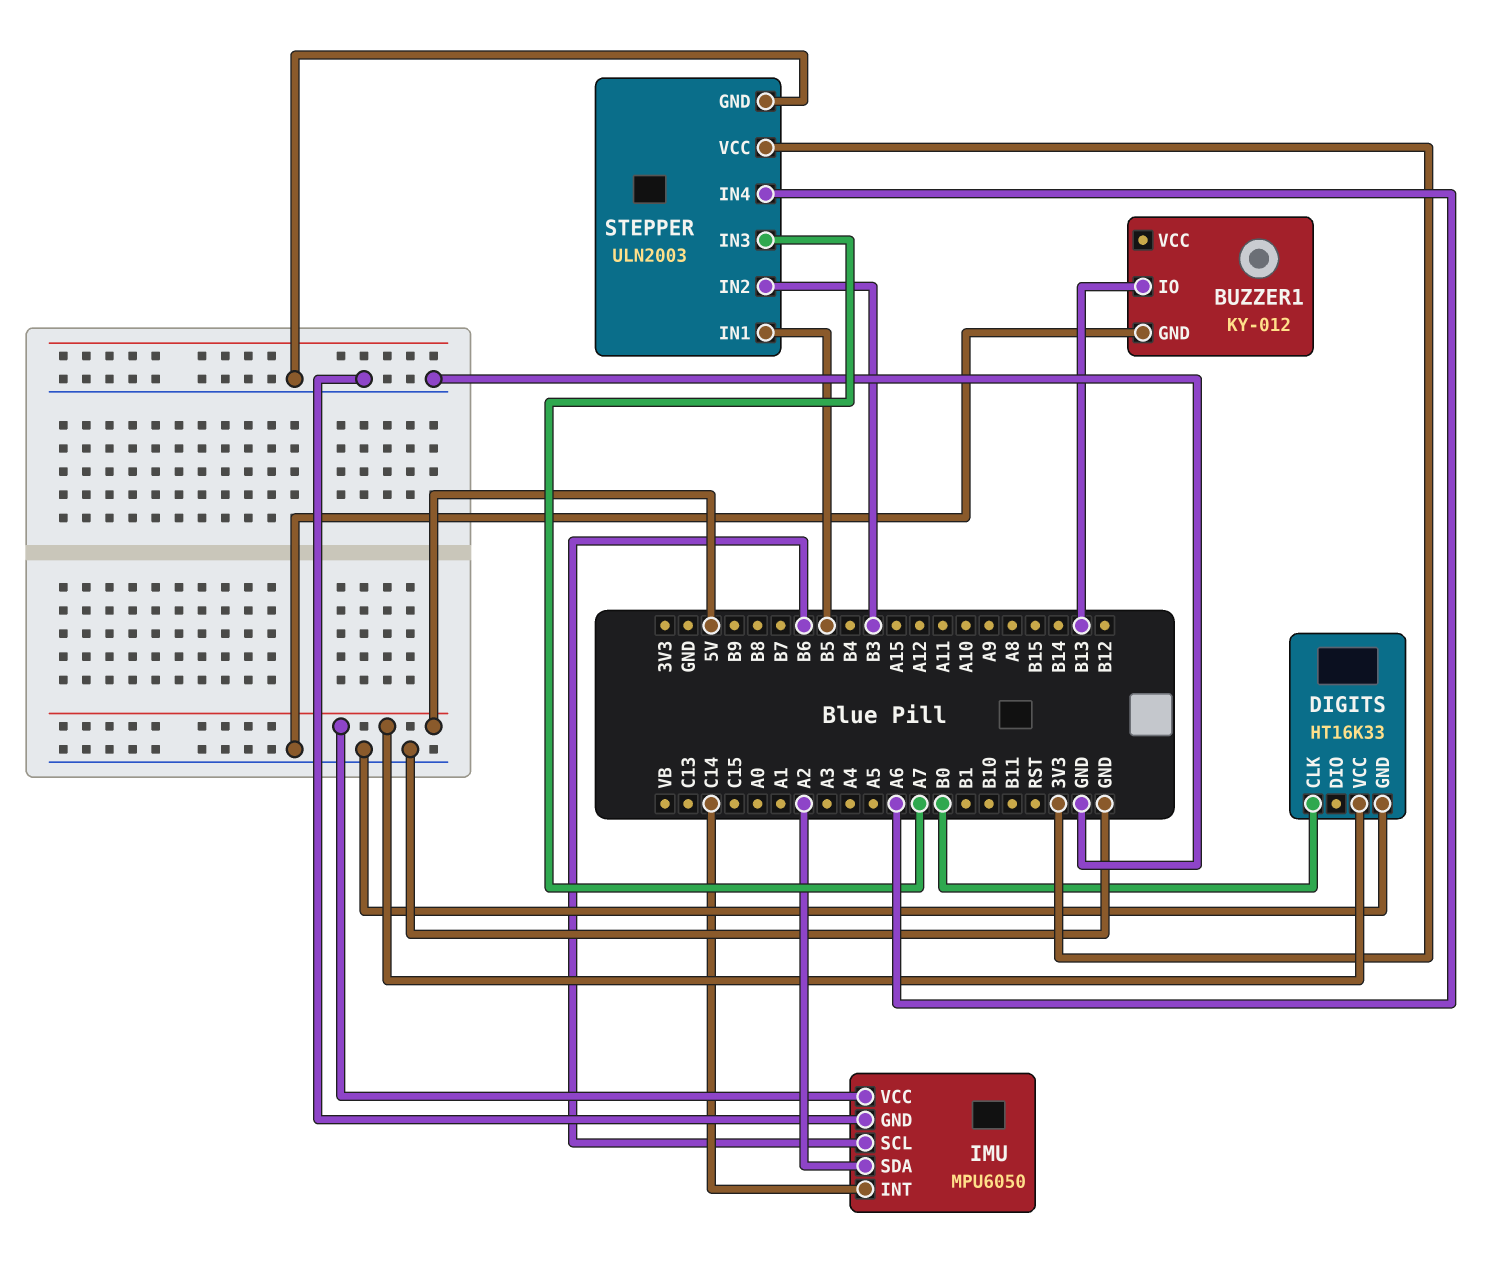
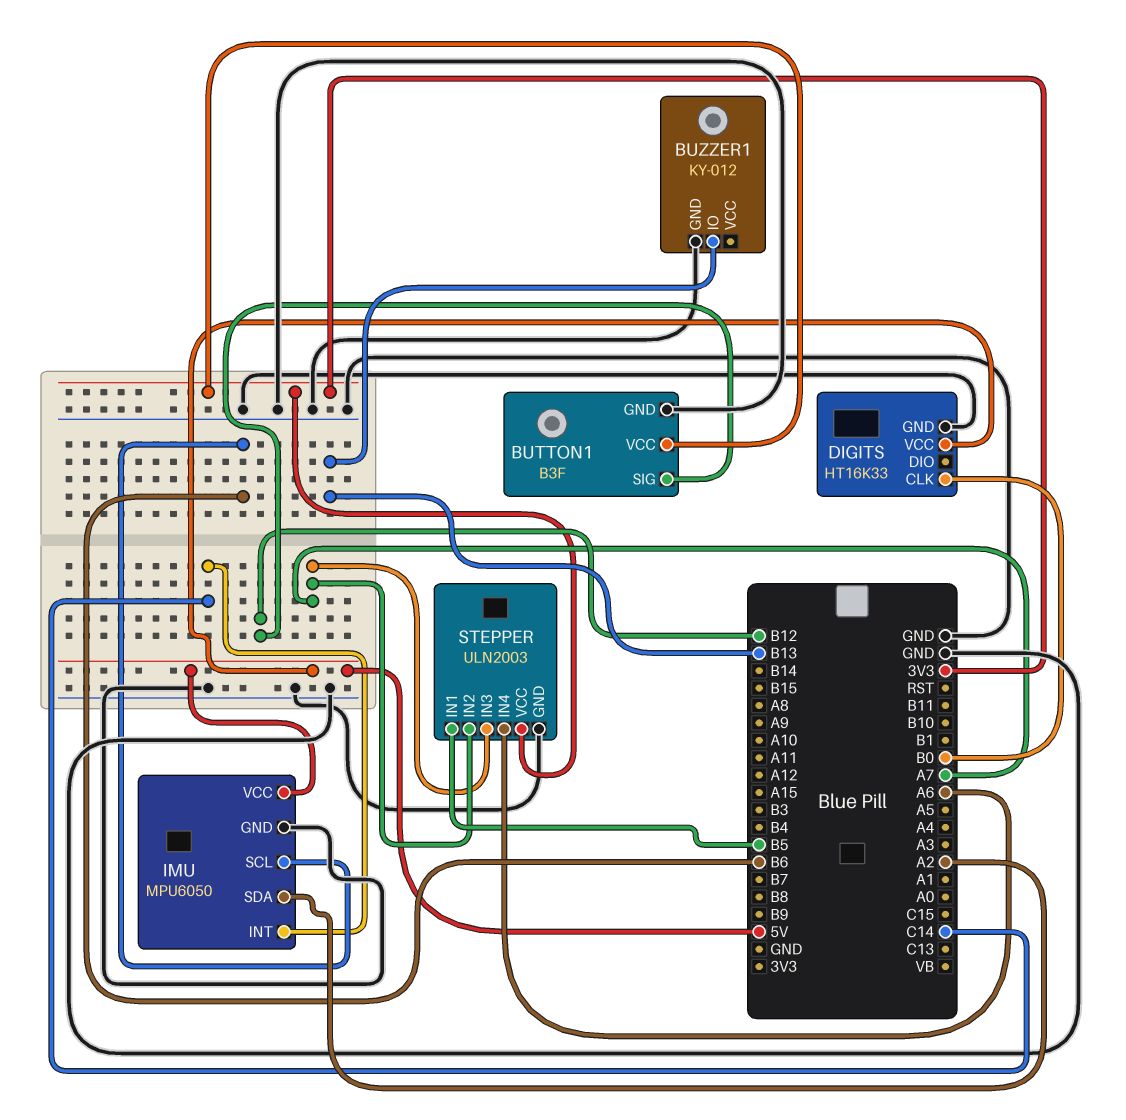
BUTTON1: none -> B3F
BUTTON1 pin GND: none -> GND
BUTTON1 pin SIG: none -> B12
BUTTON1 pin VCC: none -> 3V3
STEPPER pin IN2: B3 -> A7

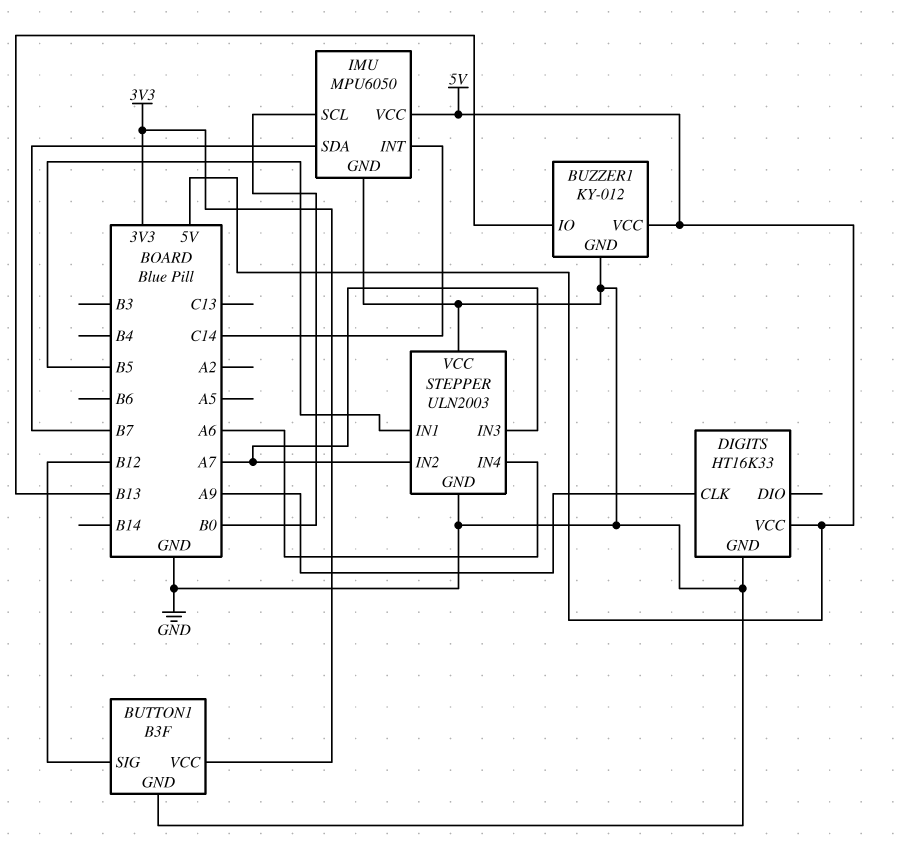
BUZZER1 pin VCC: none -> 5V
DIGITS pin CLK: B0 -> A9
IMU pin SCL: B6 -> B0
IMU pin SDA: A2 -> B7
STEPPER pin VCC: 3V3 -> GND

